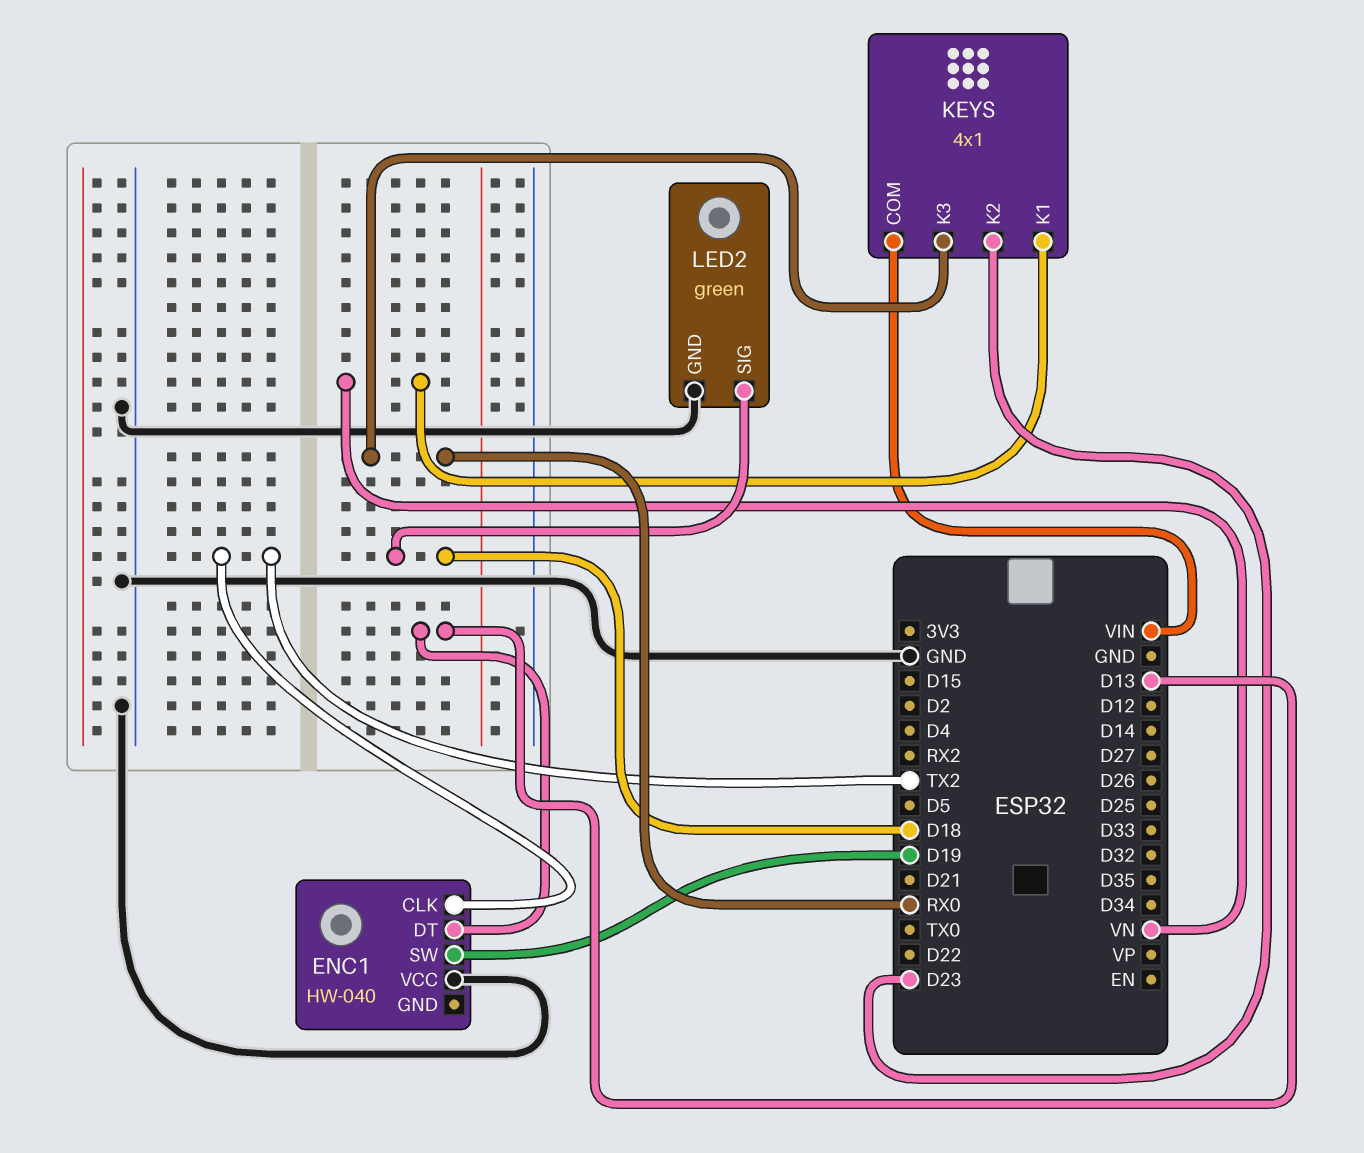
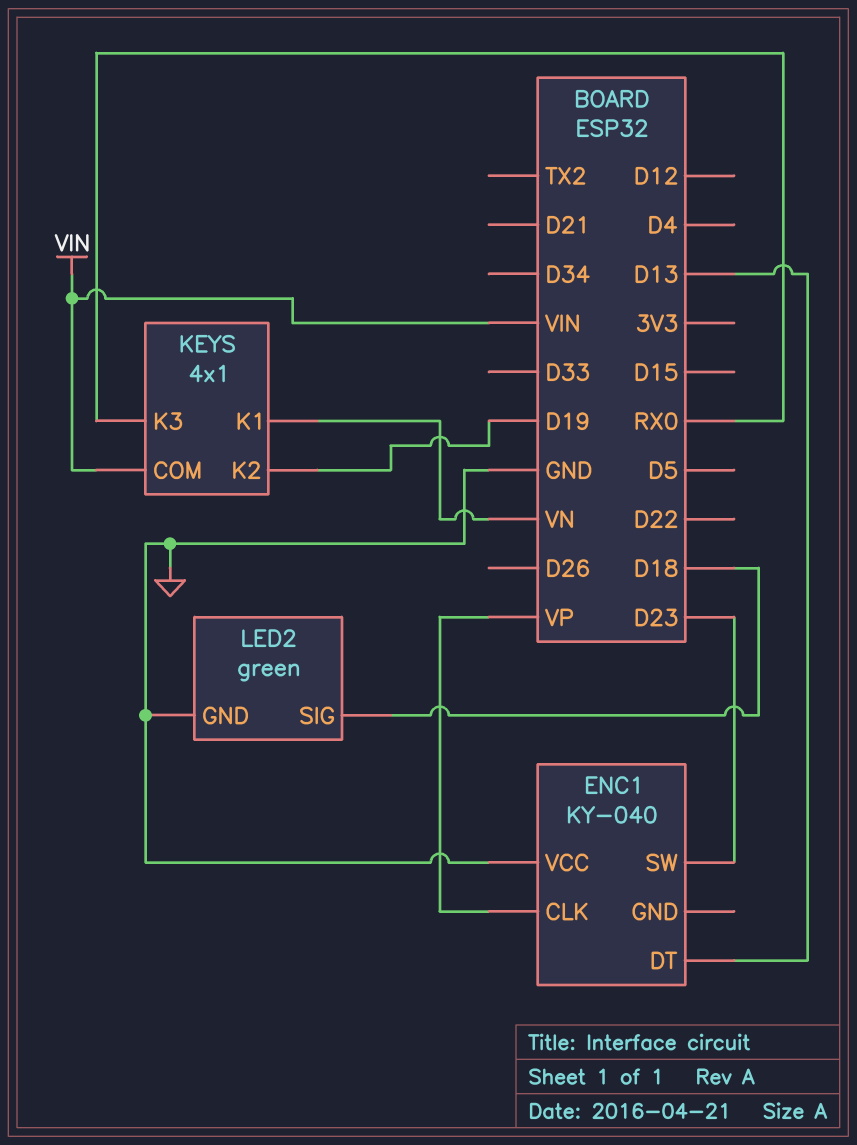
ENC1: HW-040 -> KY-040
ENC1 pin CLK: TX2 -> VP
ENC1 pin SW: D19 -> D23
KEYS pin K2: D23 -> D19

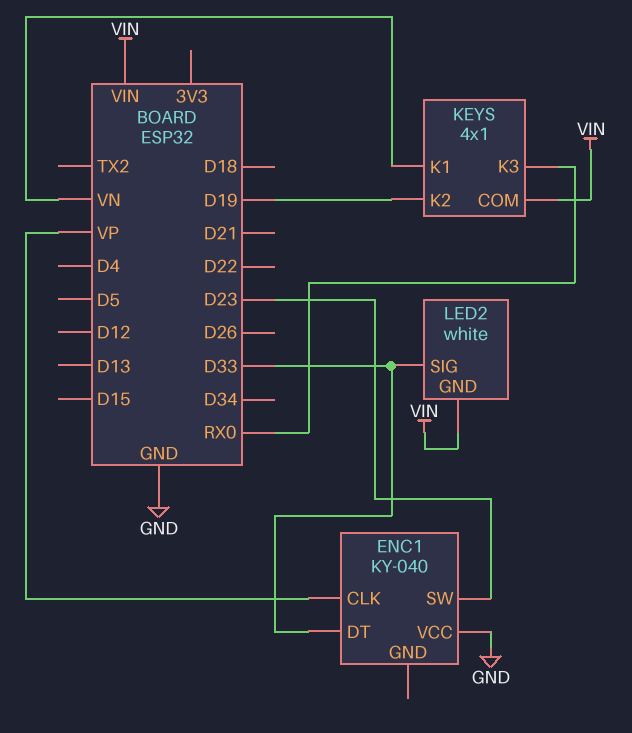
ENC1 pin DT: D13 -> D33
LED2: green -> white
LED2 pin GND: GND -> VIN
LED2 pin SIG: D18 -> D33

